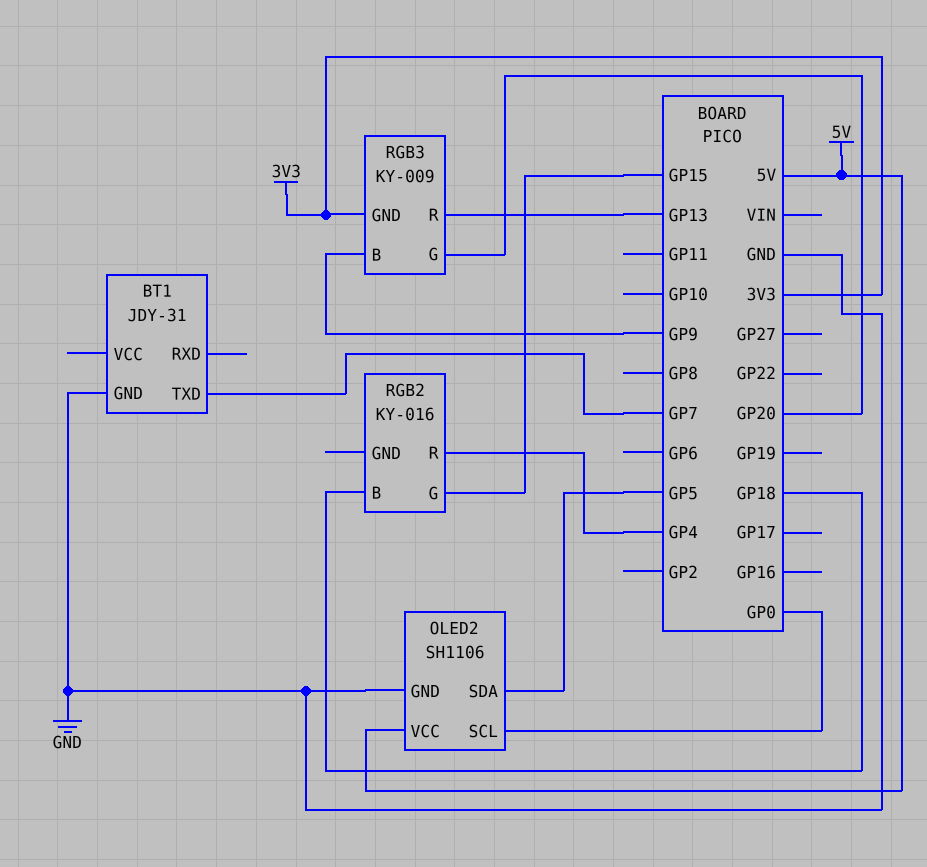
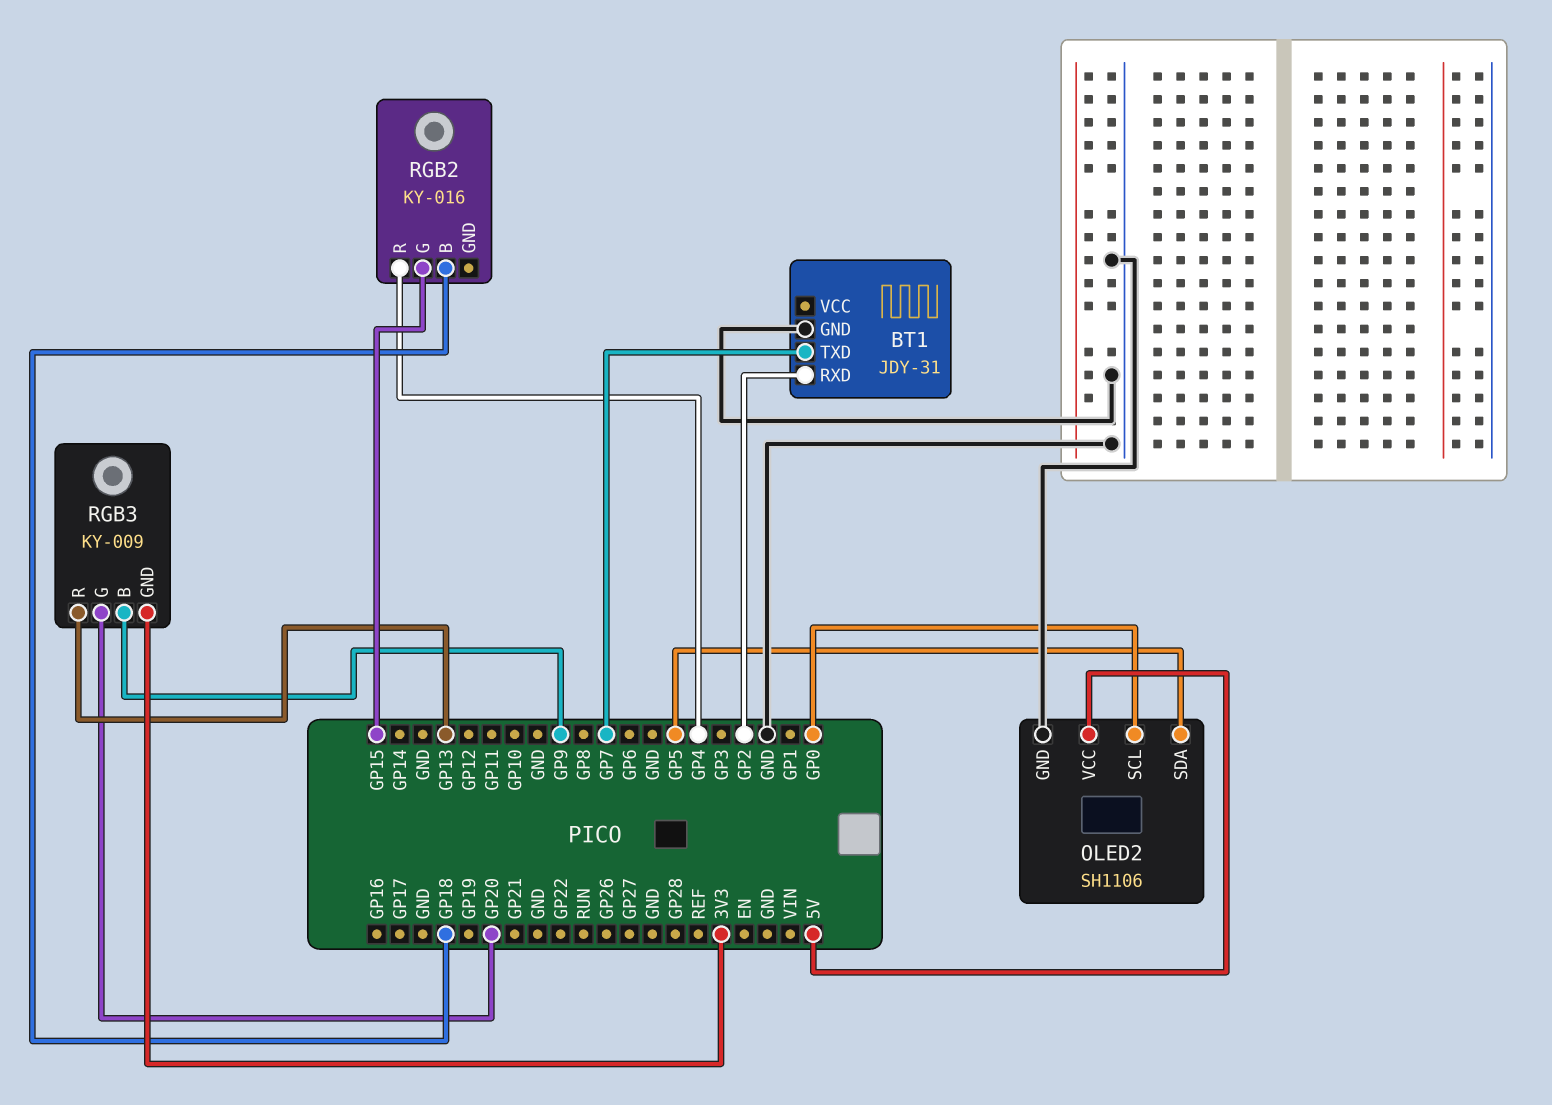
BT1 pin RXD: none -> GP2

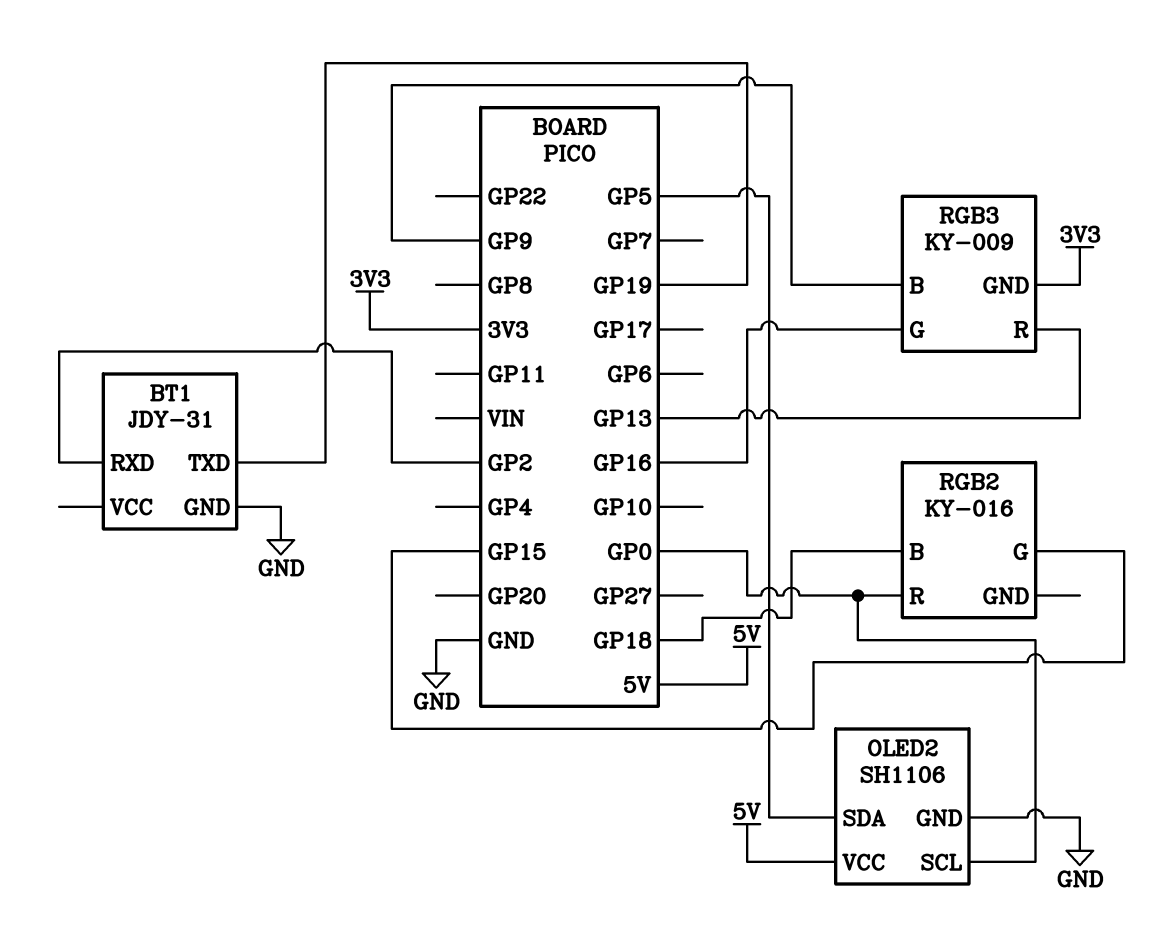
BT1 pin TXD: GP7 -> GP19
RGB2 pin R: GP4 -> GP0
RGB3 pin G: GP20 -> GP16

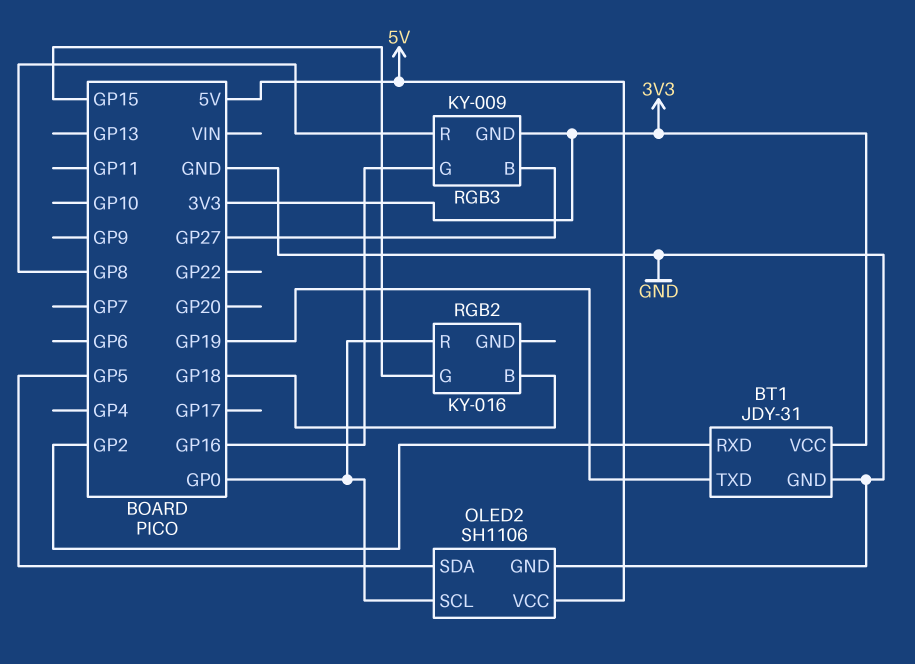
BT1 pin VCC: none -> 3V3
RGB3 pin B: GP9 -> GP27
RGB3 pin R: GP13 -> GP8

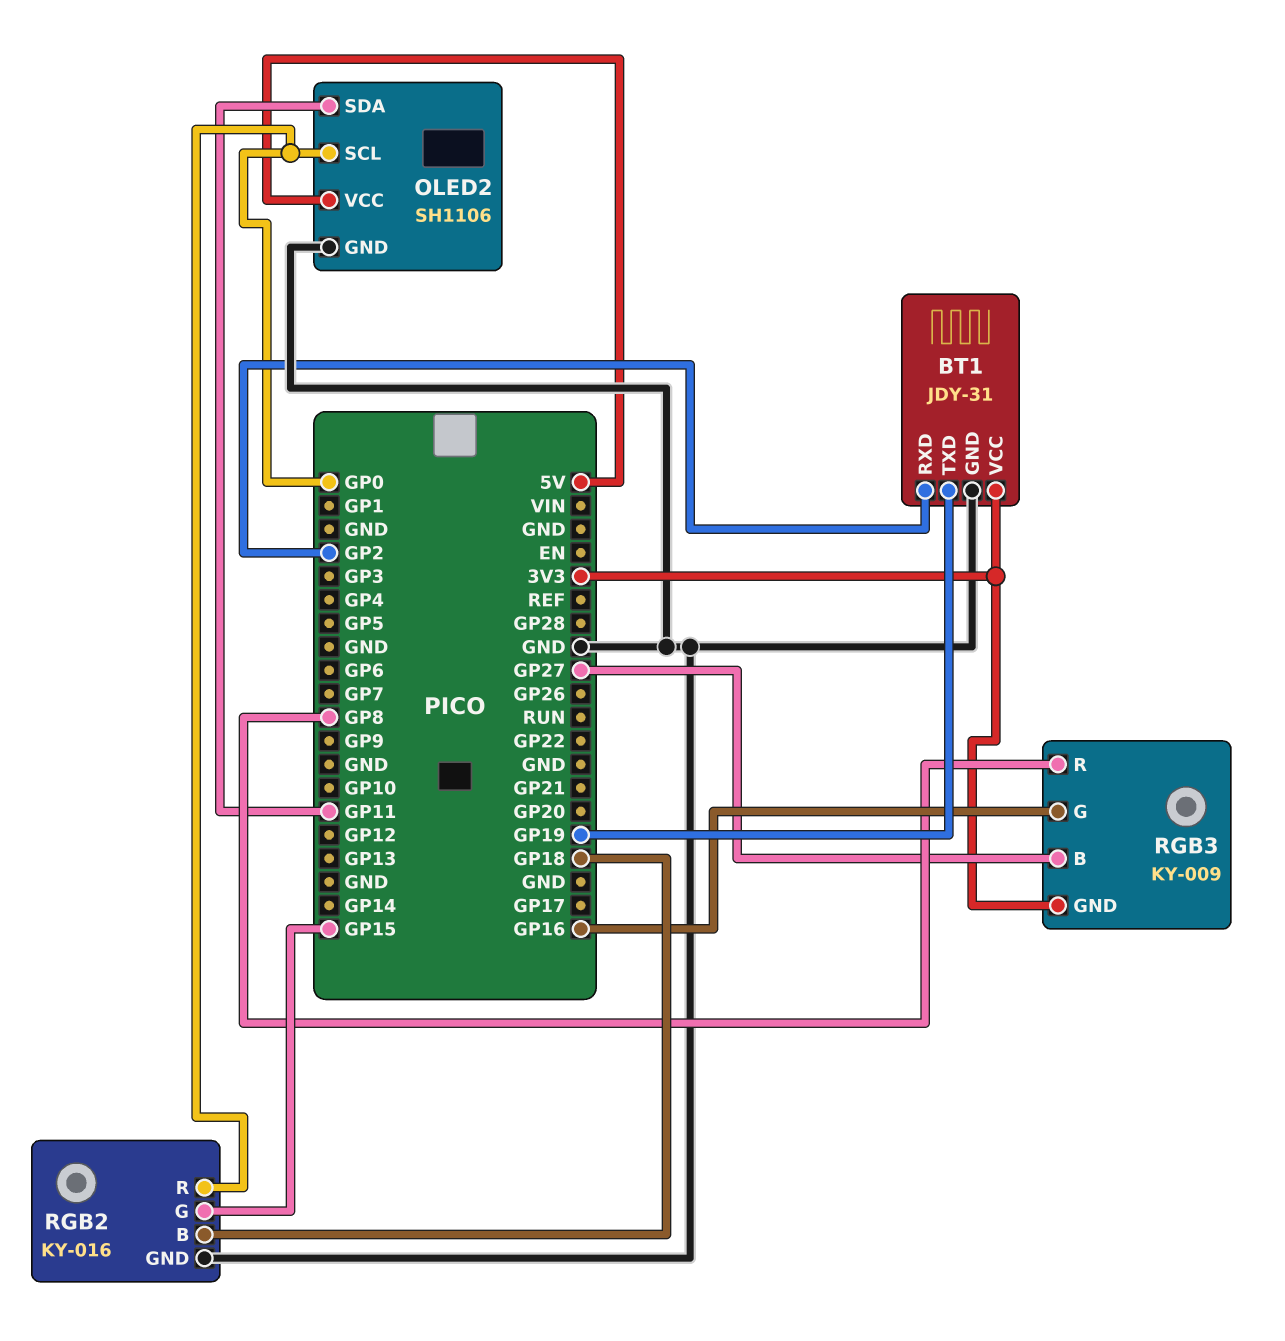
OLED2 pin SDA: GP5 -> GP11
RGB2 pin GND: none -> GND

